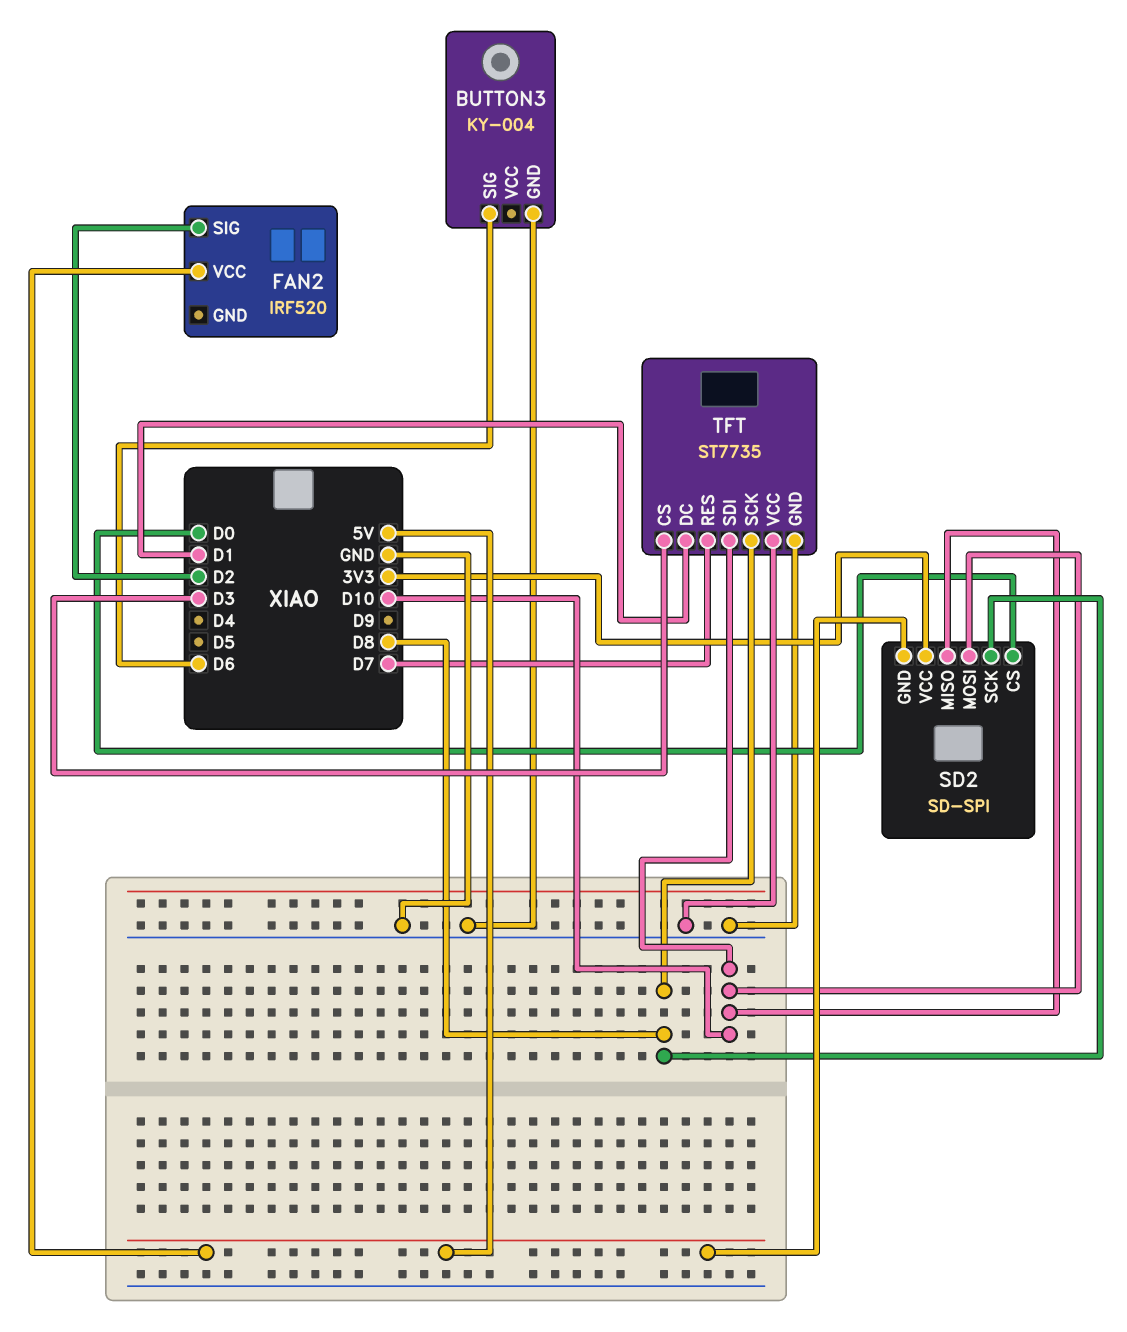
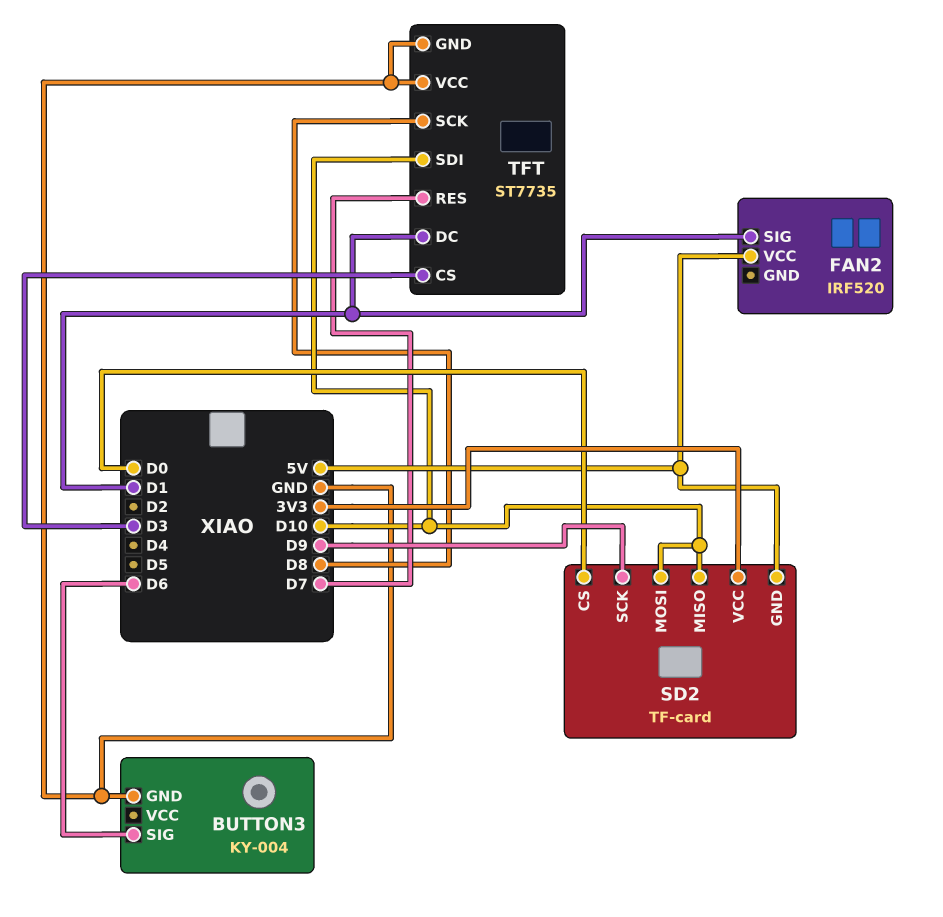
FAN2 pin SIG: D2 -> D1
SD2: SD-SPI -> TF-card
SD2 pin SCK: D8 -> D9

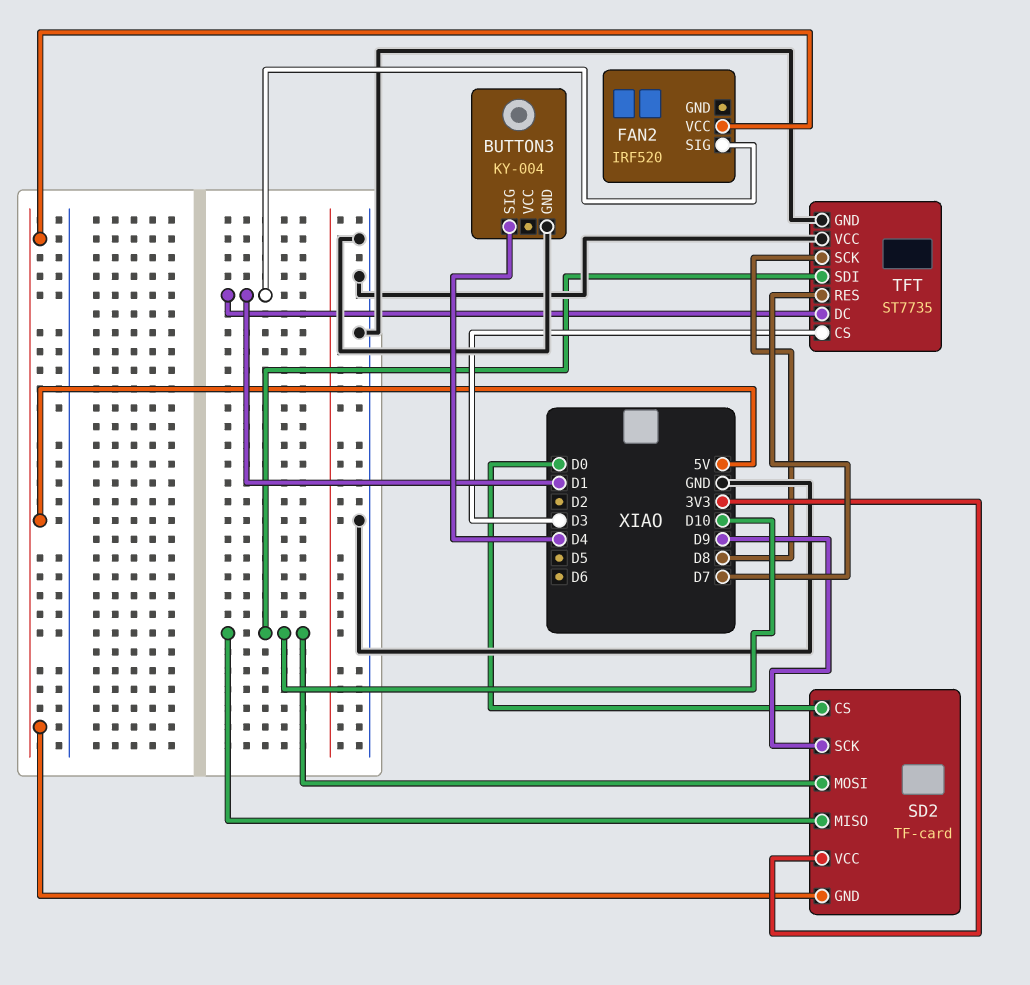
BUTTON3 pin SIG: D6 -> D4

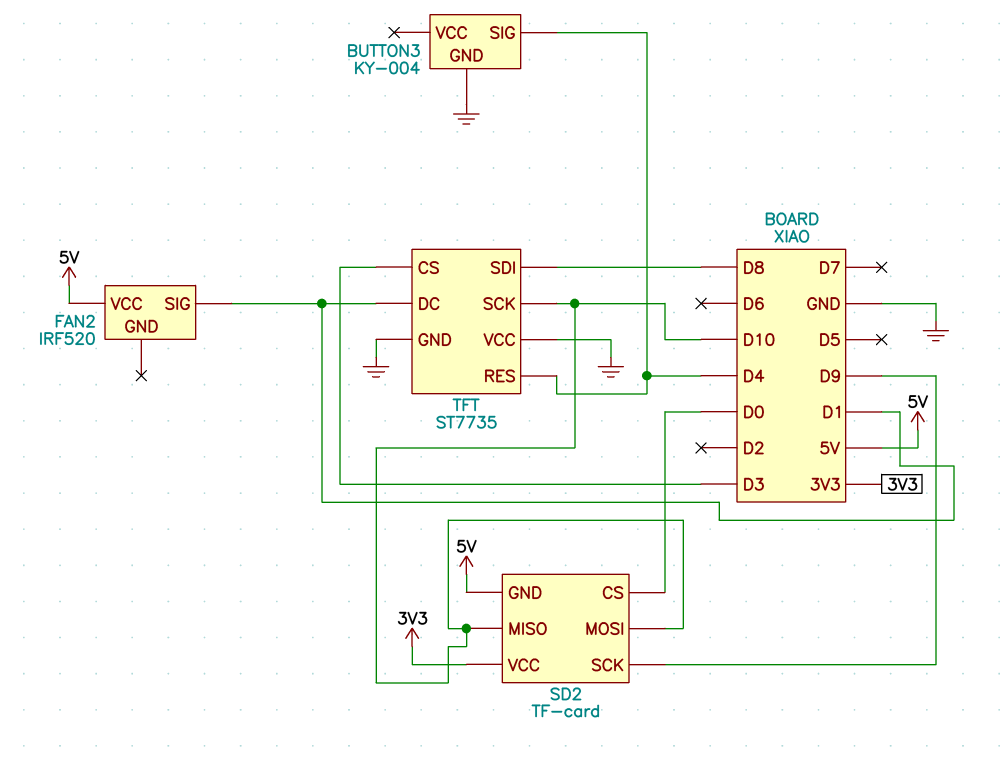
TFT pin RES: D7 -> D4
TFT pin SCK: D8 -> D10
TFT pin SDI: D10 -> D8

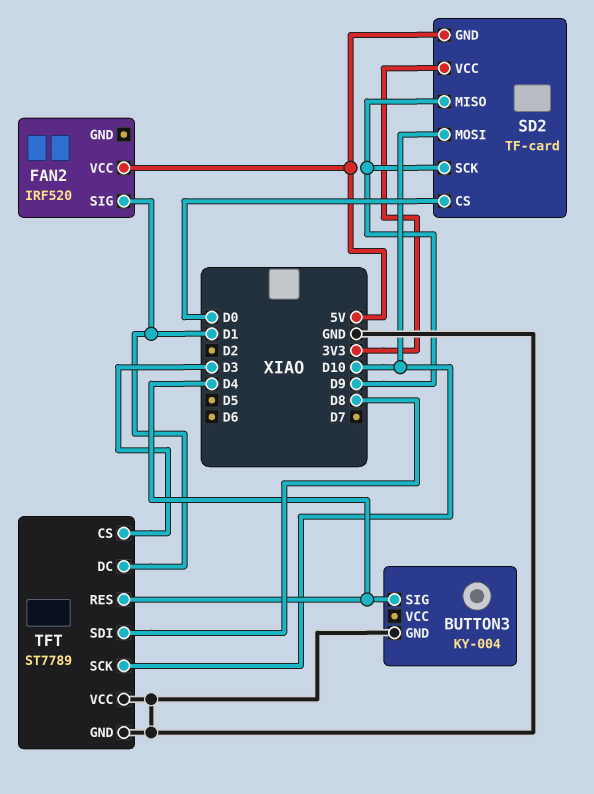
SD2 pin MISO: D10 -> D9
TFT: ST7735 -> ST7789

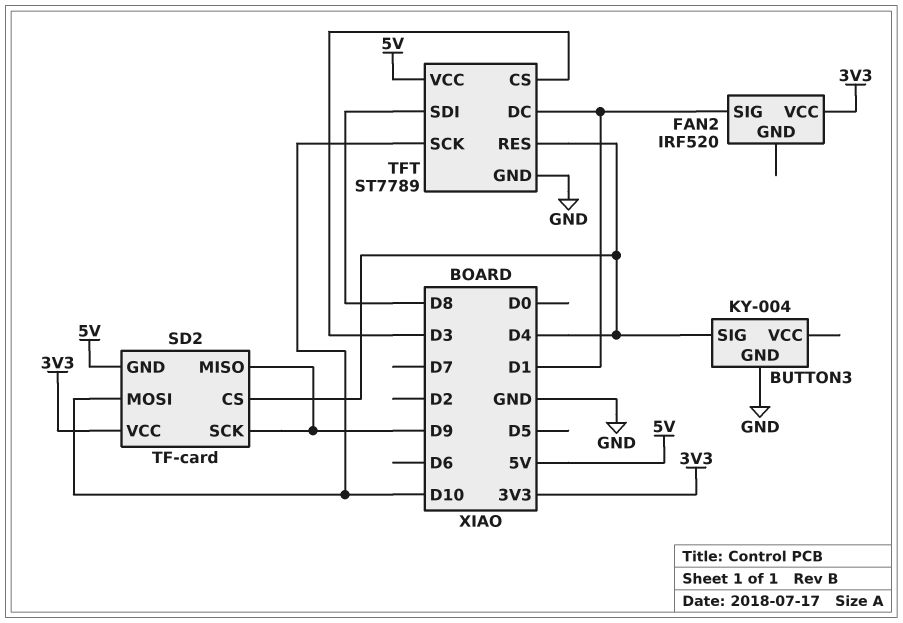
FAN2 pin VCC: 5V -> 3V3
SD2 pin CS: D0 -> D4
TFT pin VCC: GND -> 5V

